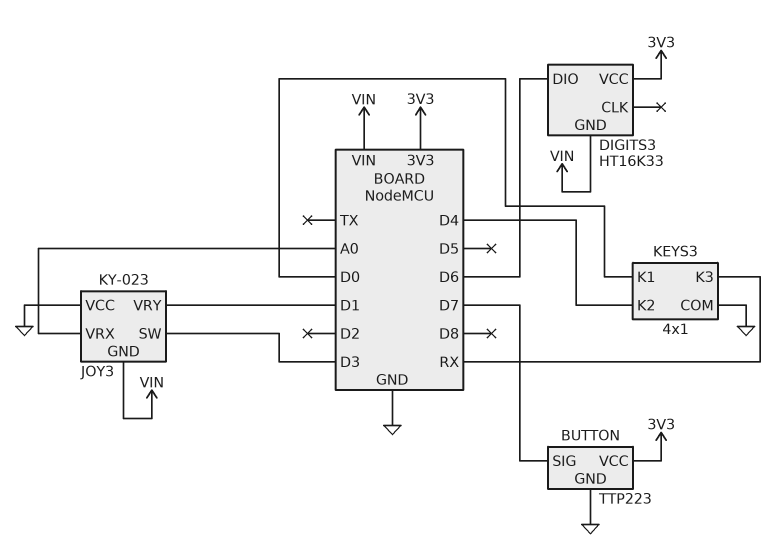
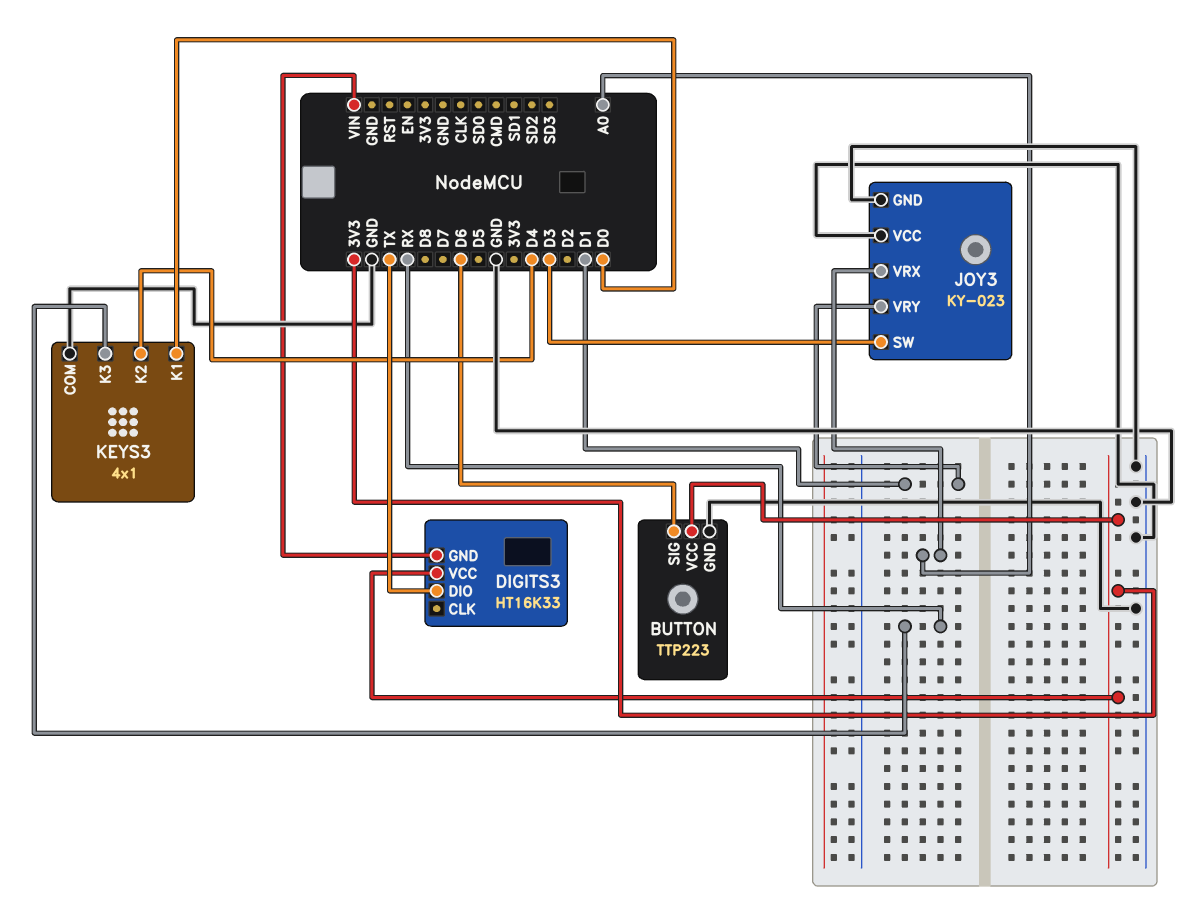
BUTTON pin SIG: D7 -> D6
DIGITS3 pin DIO: D6 -> TX
JOY3 pin GND: VIN -> GND

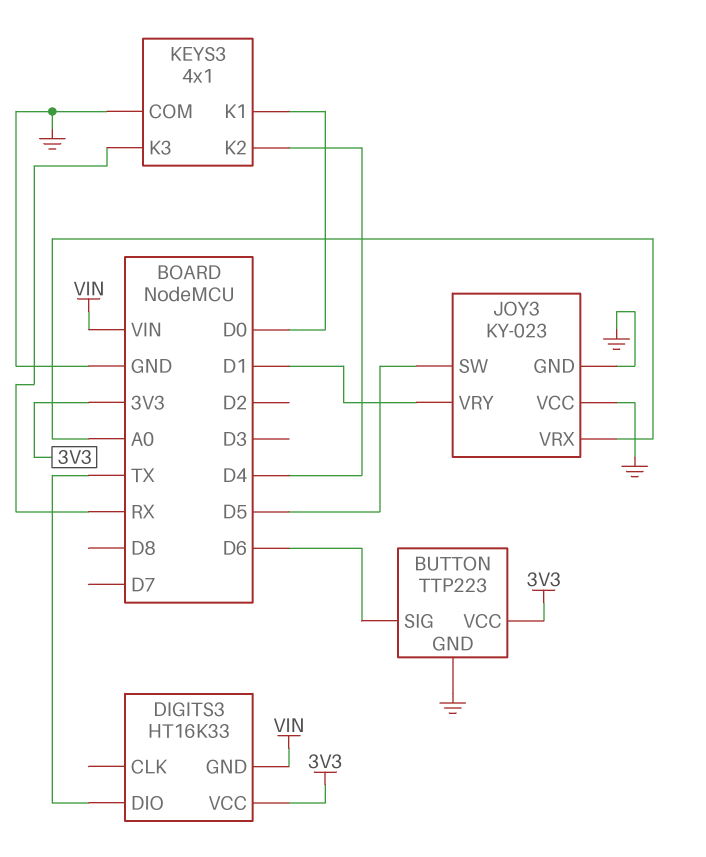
JOY3 pin SW: D3 -> D5

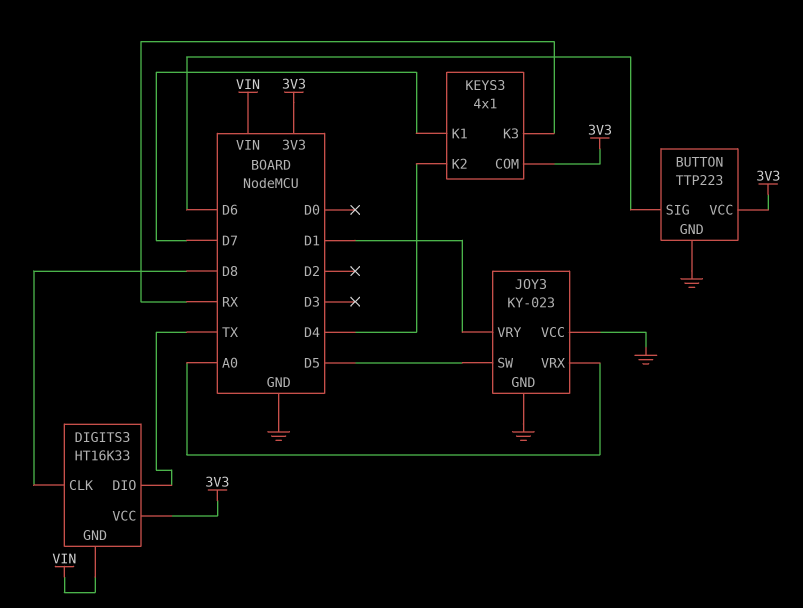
DIGITS3 pin CLK: none -> D8
KEYS3 pin COM: GND -> 3V3
KEYS3 pin K1: D0 -> D7

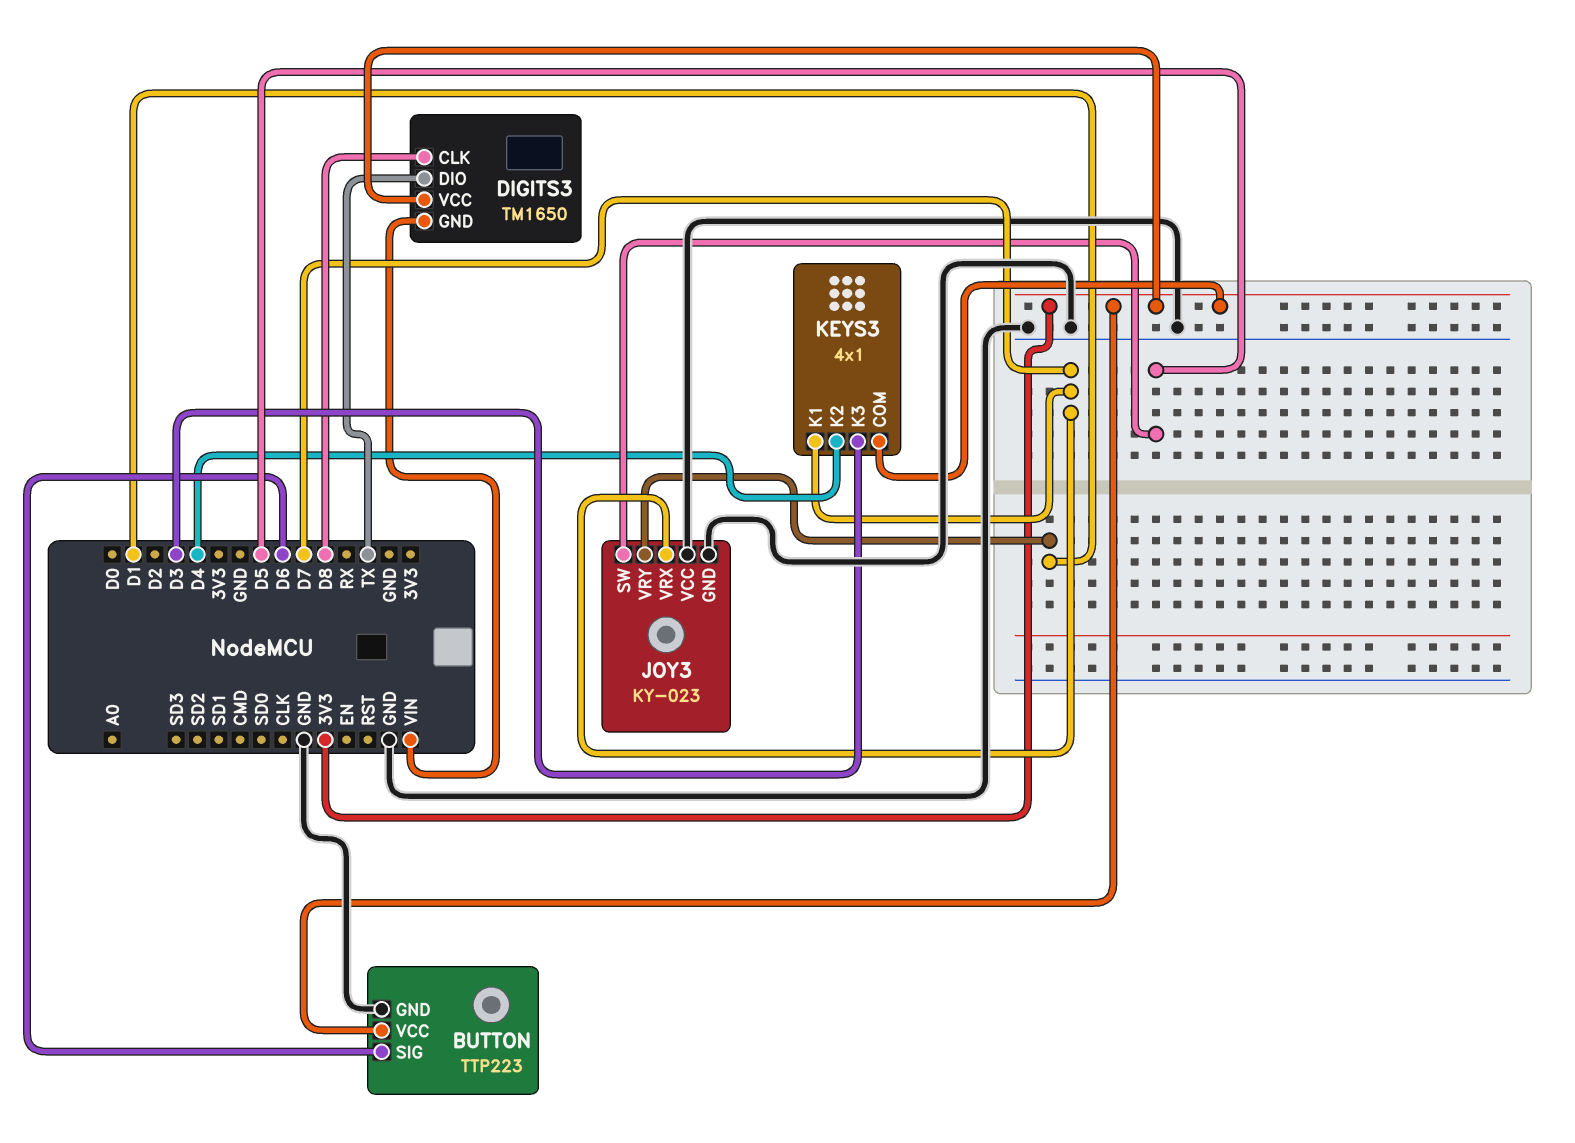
DIGITS3: HT16K33 -> TM1650
JOY3 pin VRX: A0 -> D7
KEYS3 pin K3: RX -> D3

